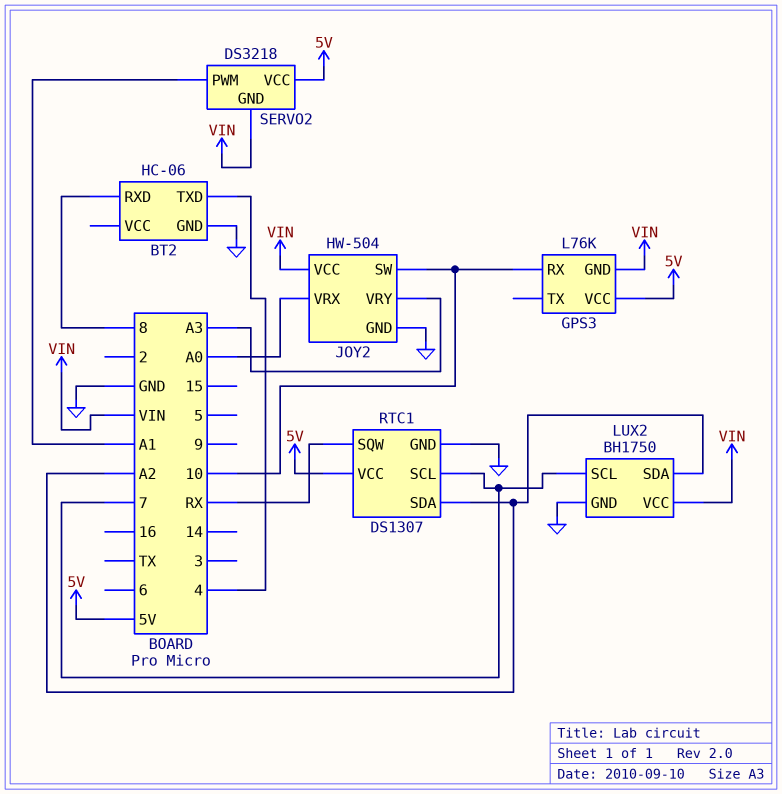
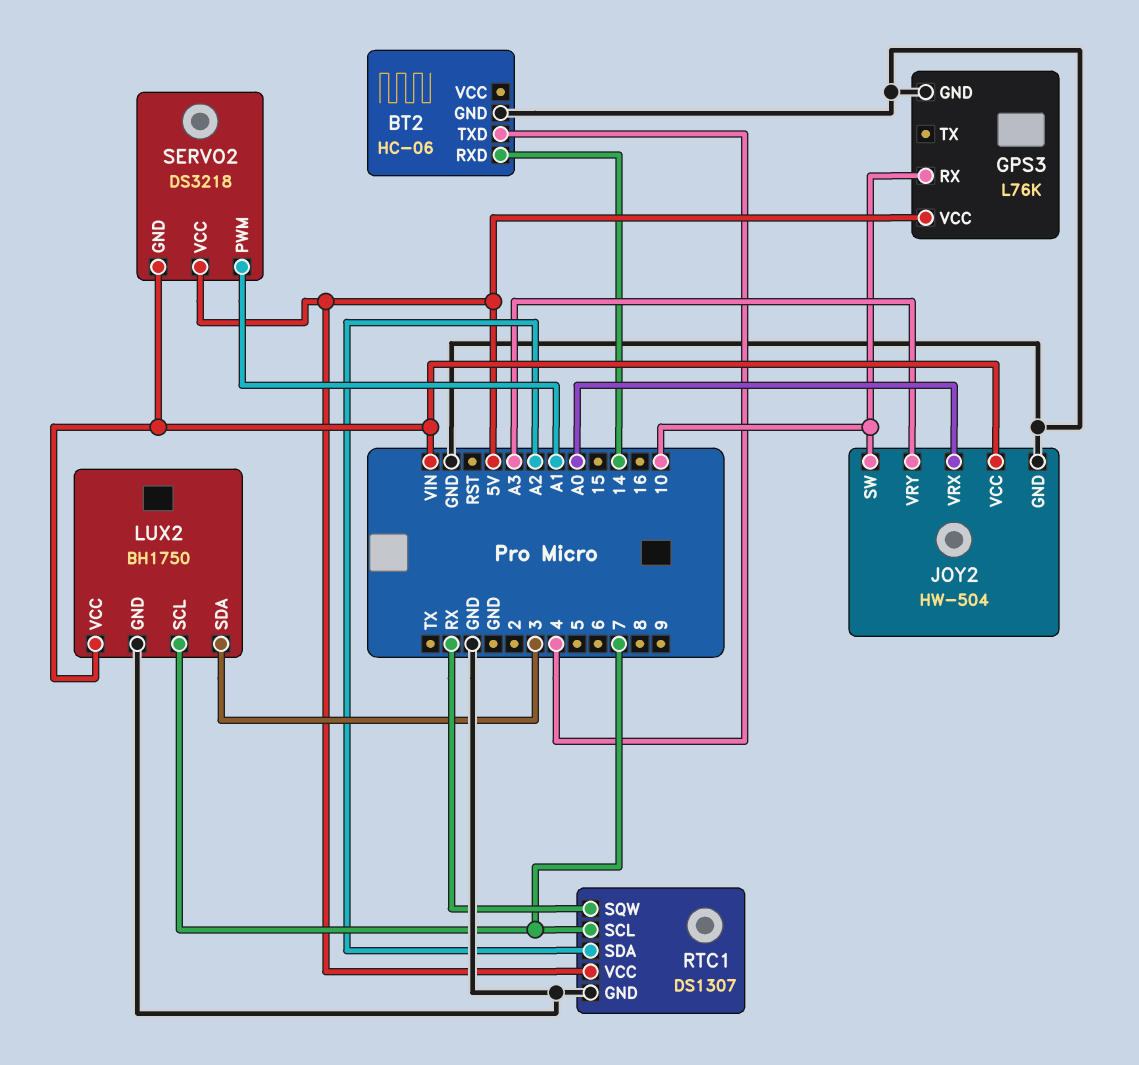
BT2 pin RXD: 8 -> 14
GPS3 pin GND: VIN -> GND
LUX2 pin SDA: A2 -> 3

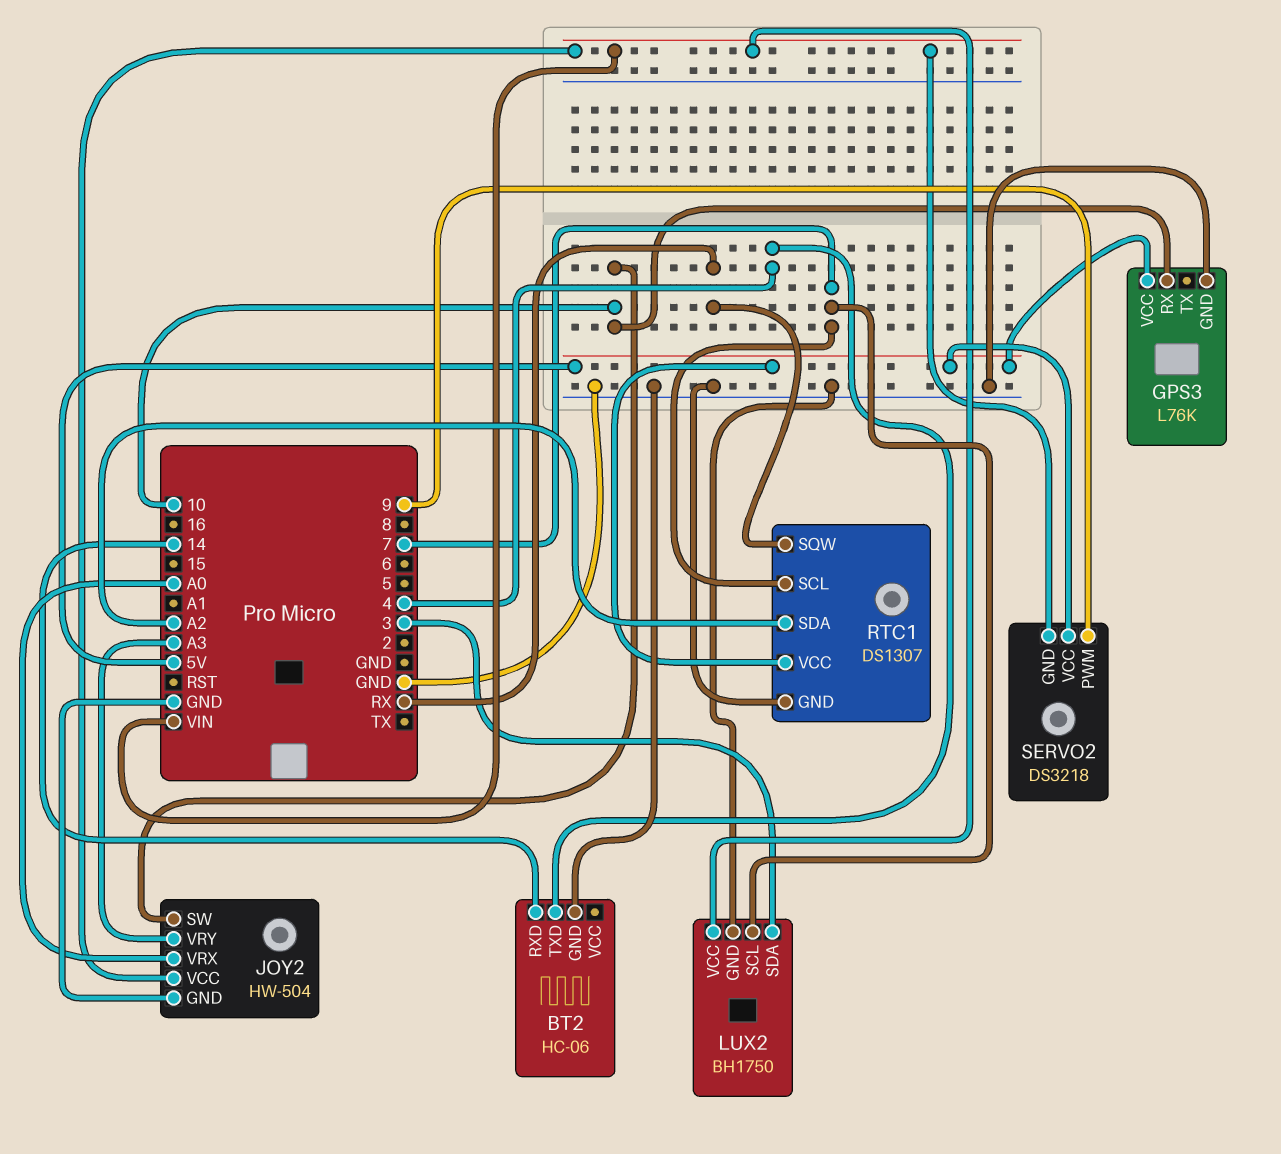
SERVO2 pin PWM: A1 -> 9

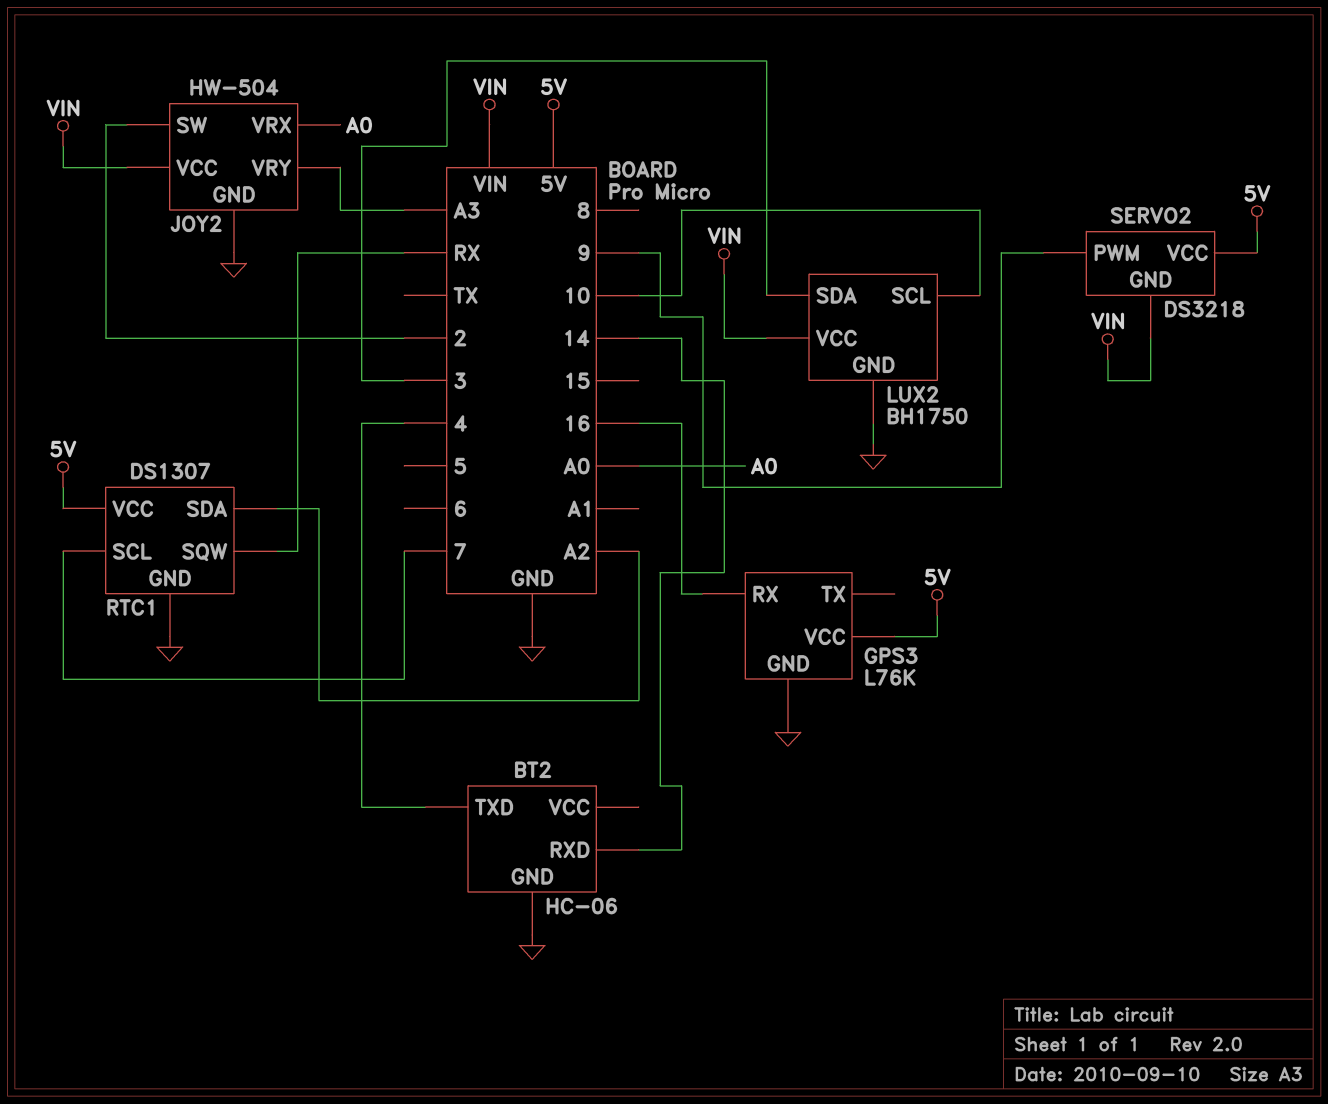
GPS3 pin RX: 10 -> 16
JOY2 pin SW: 10 -> 2
LUX2 pin SCL: 7 -> 10

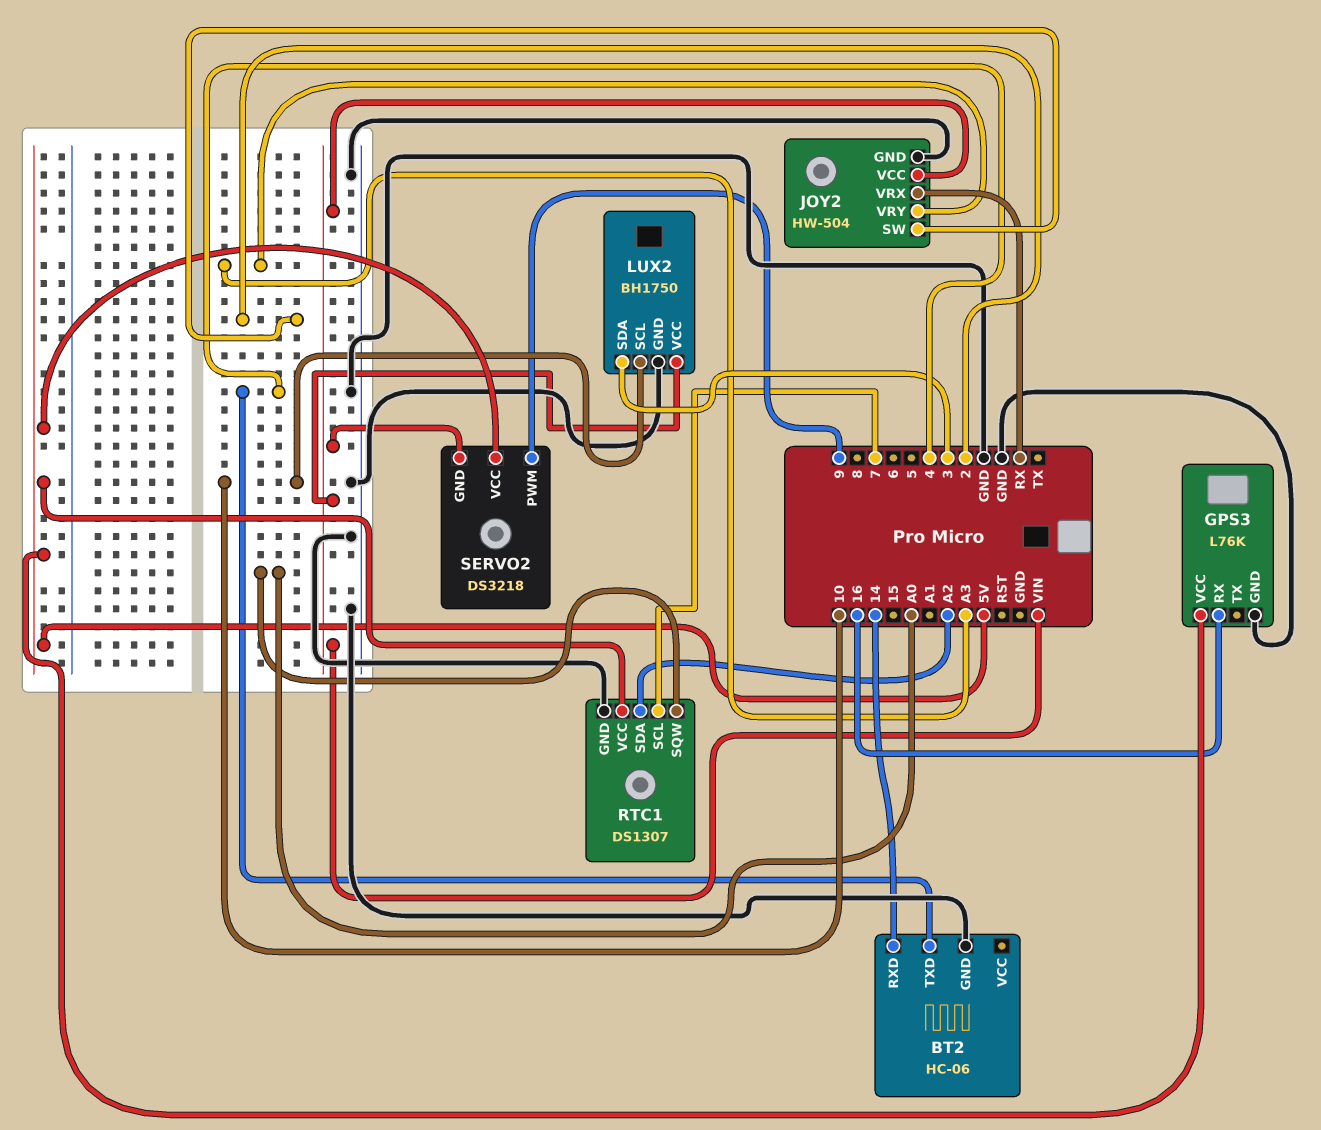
JOY2 pin VRX: A0 -> RX
RTC1 pin SQW: RX -> A0

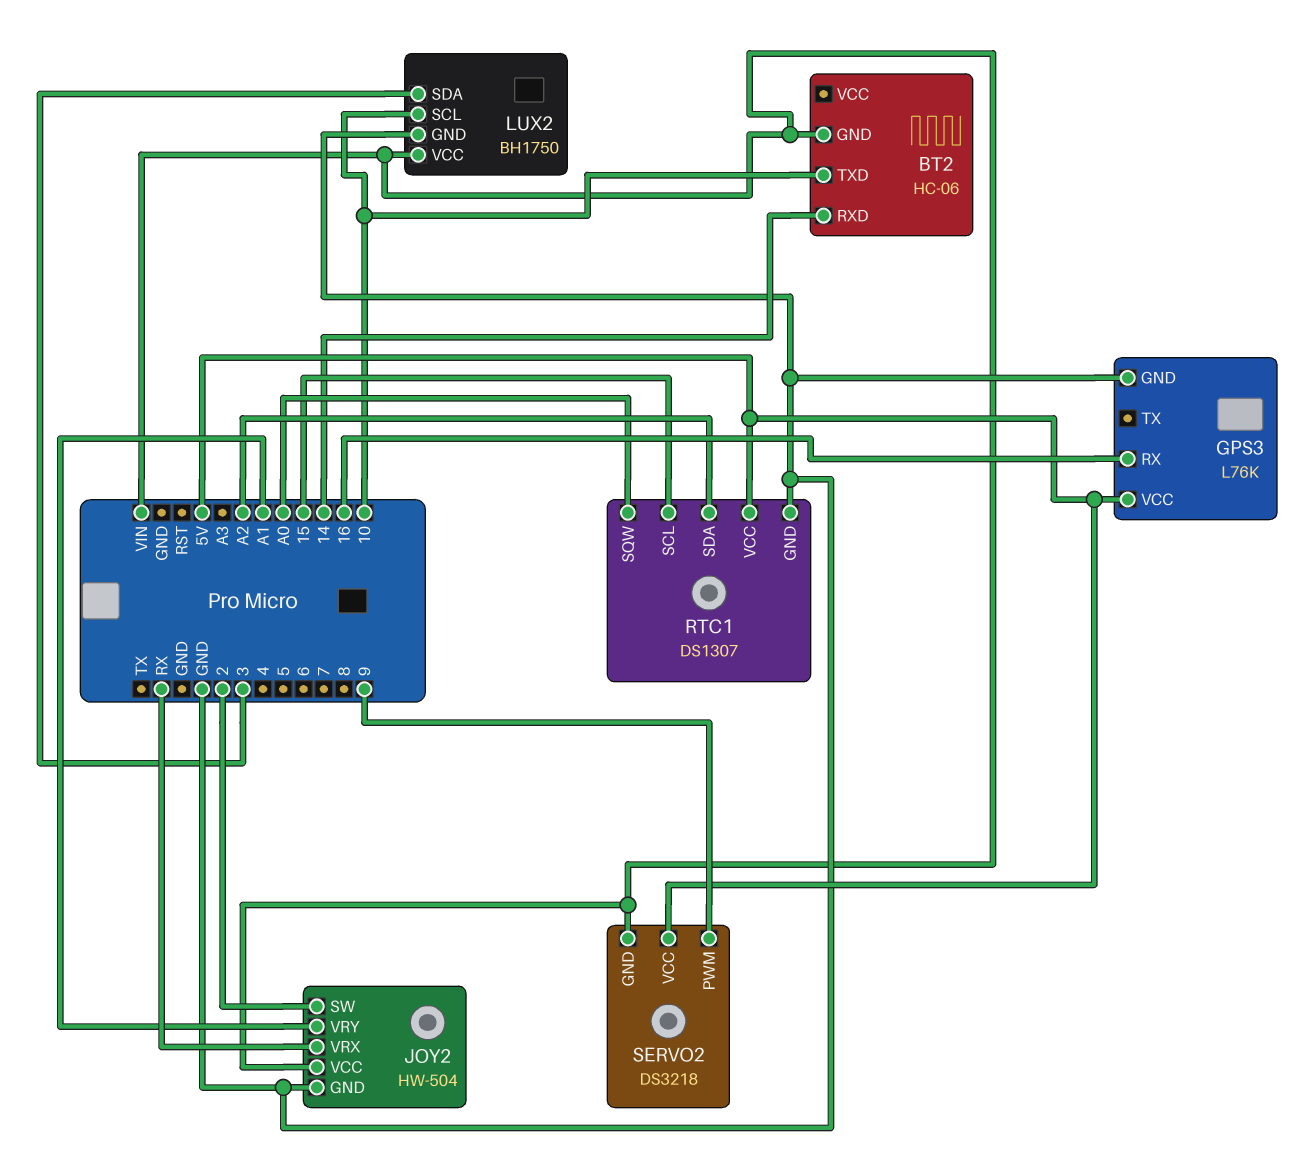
BT2 pin GND: GND -> VIN
BT2 pin TXD: 4 -> 10
JOY2 pin VRY: A3 -> A1
RTC1 pin SCL: 7 -> 15

